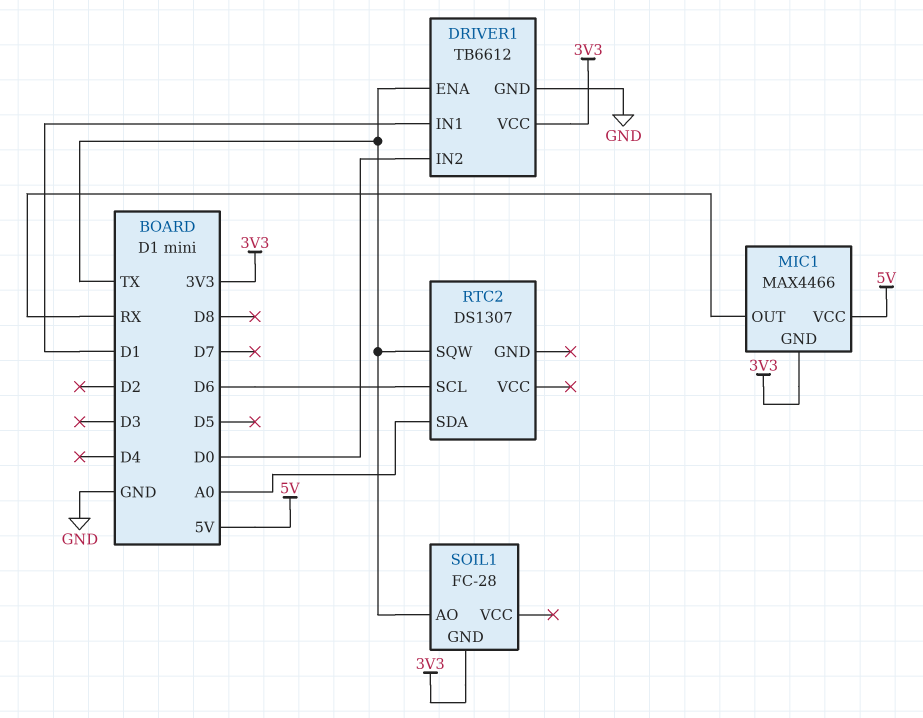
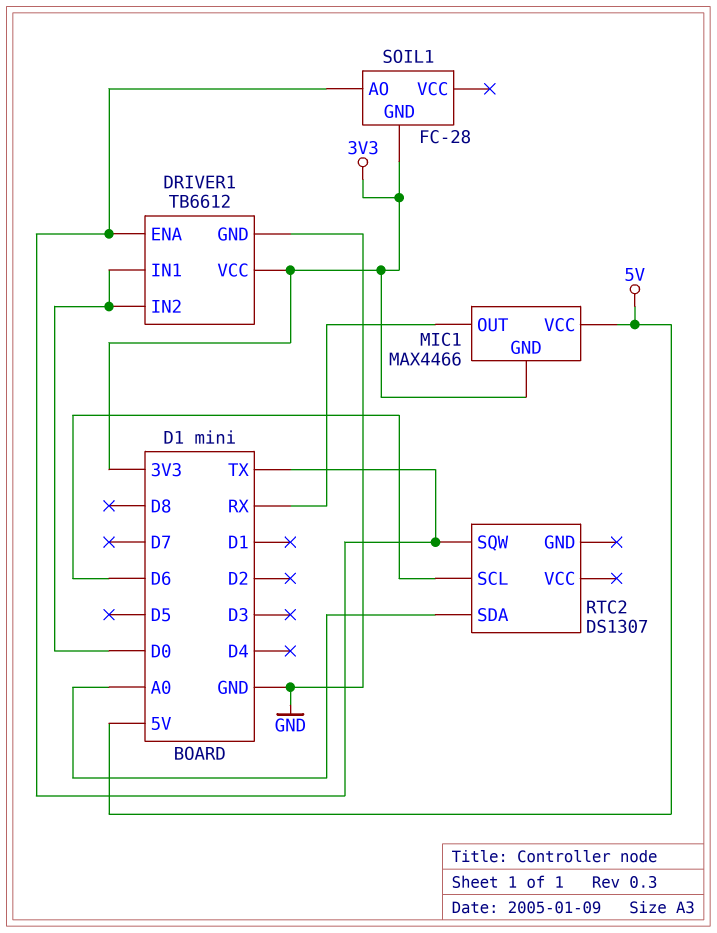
DRIVER1 pin IN1: D1 -> D0

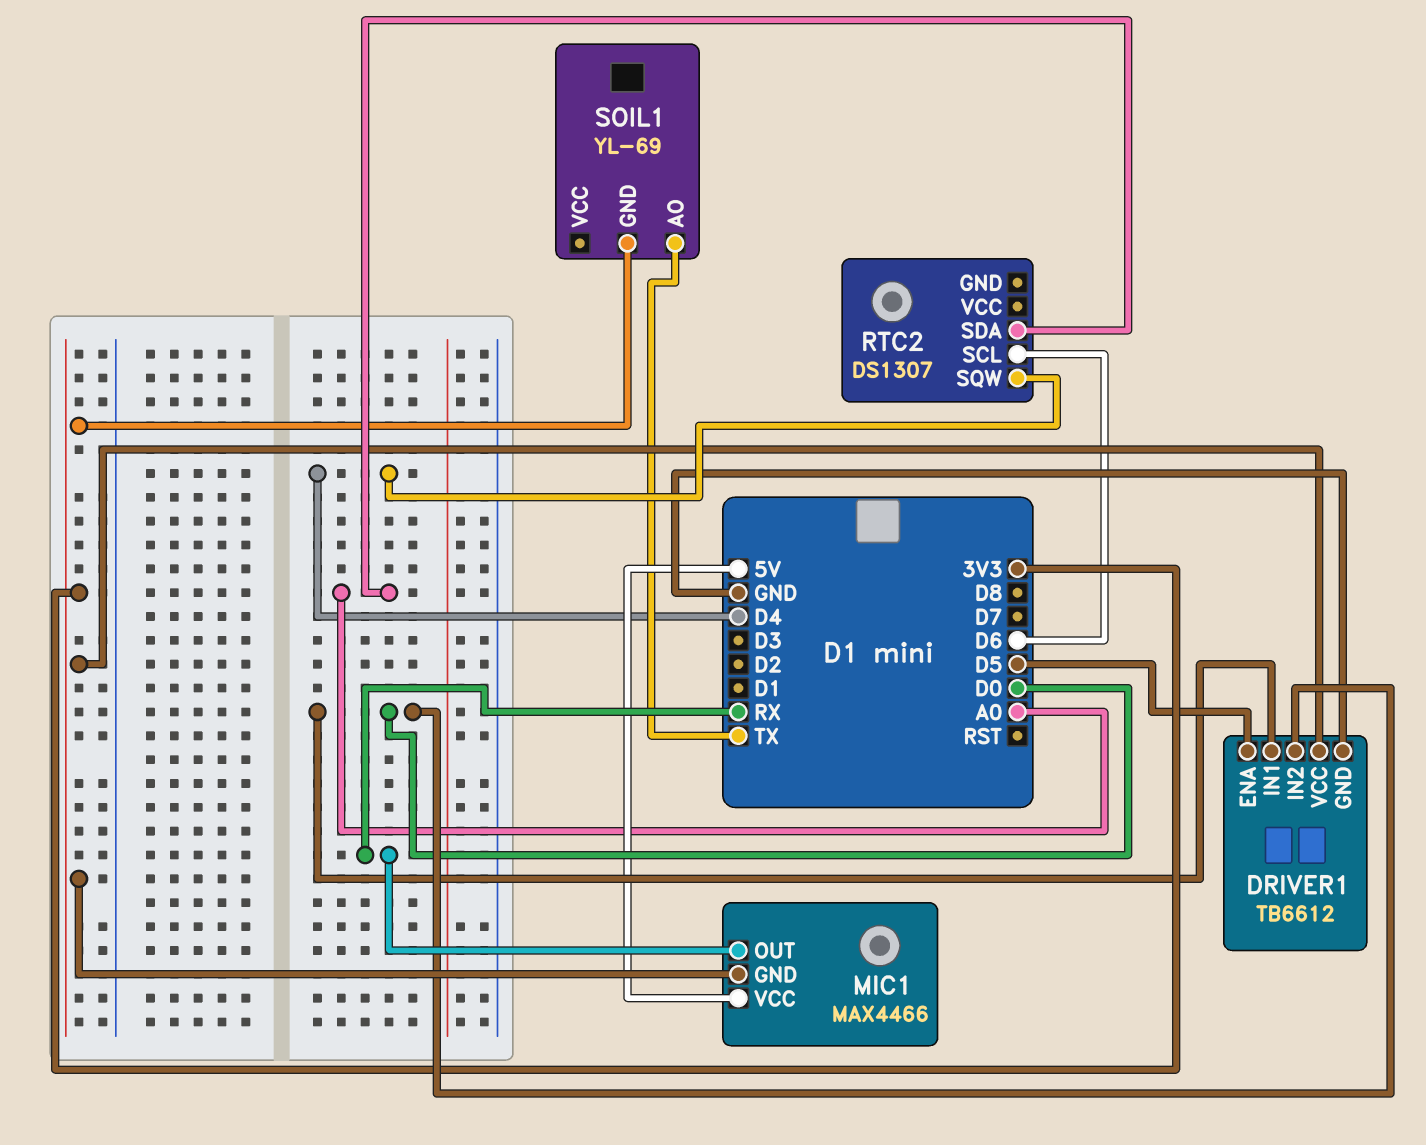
DRIVER1 pin ENA: TX -> D5
RTC2 pin SQW: TX -> D4
SOIL1: FC-28 -> YL-69

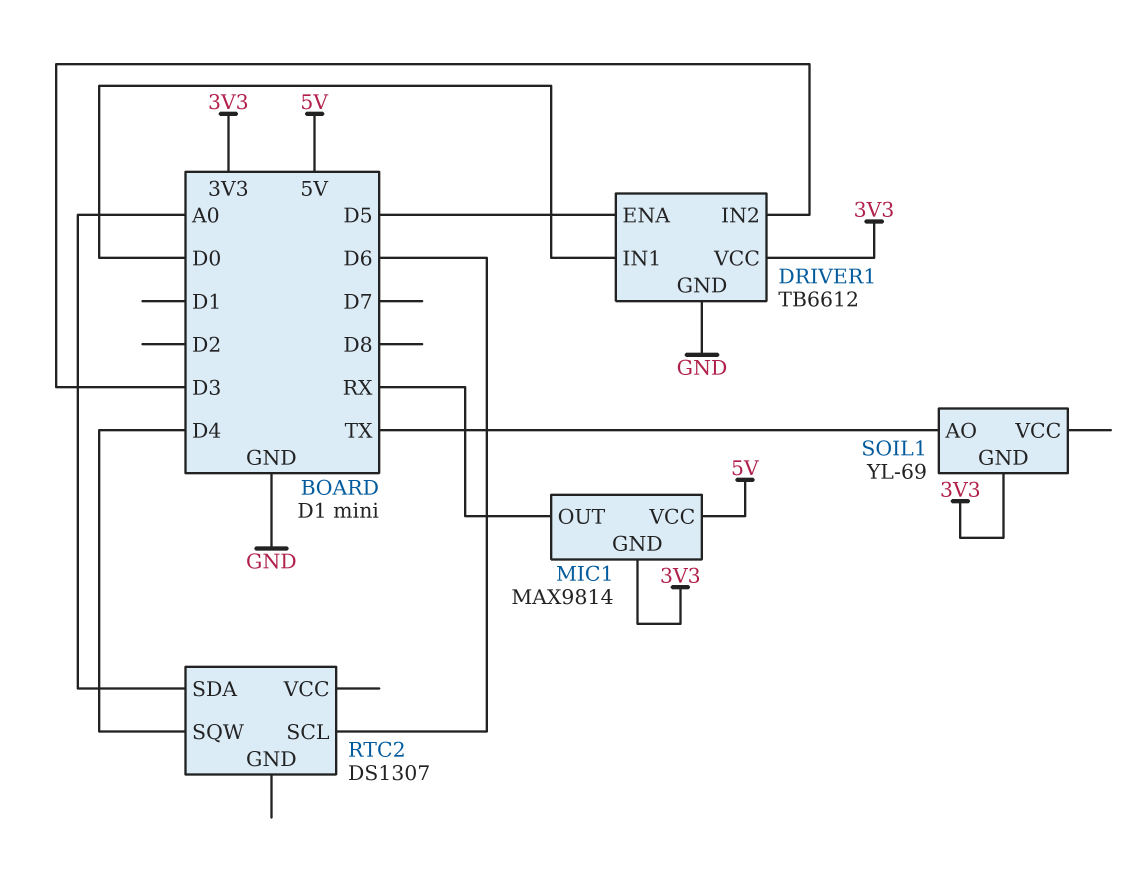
DRIVER1 pin IN2: D0 -> D3
MIC1: MAX4466 -> MAX9814

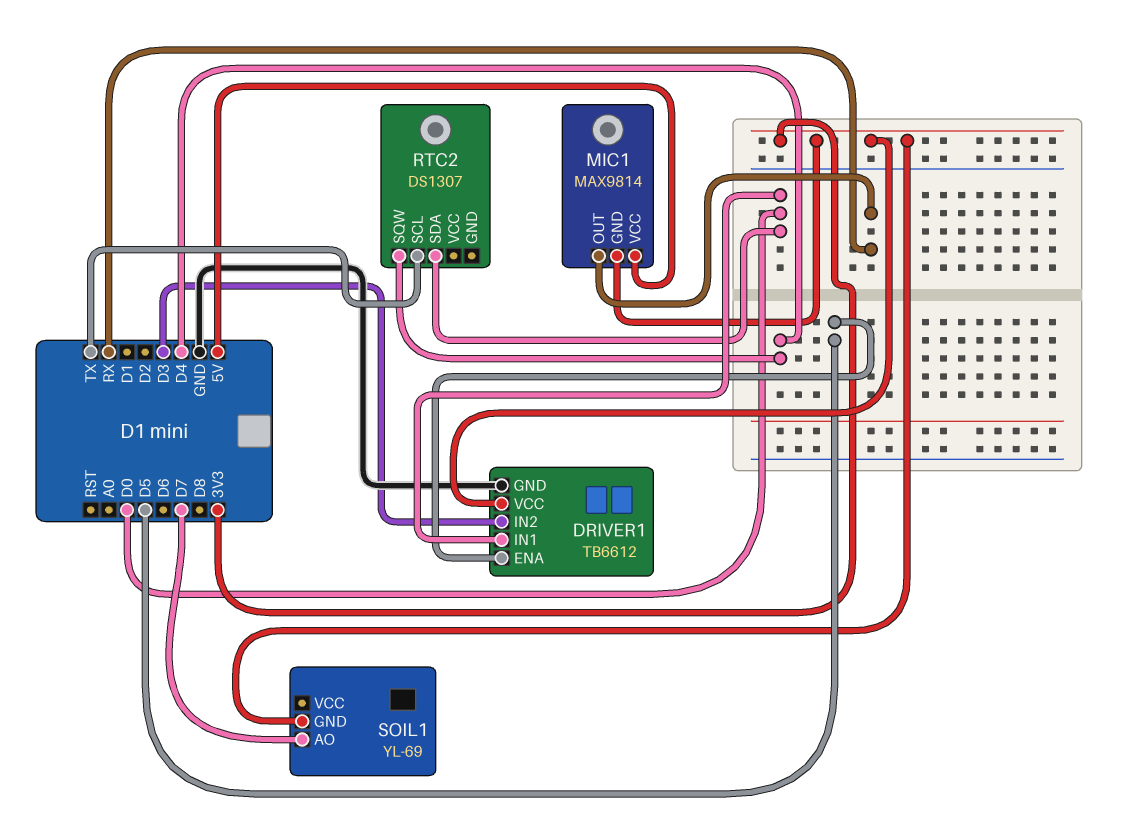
RTC2 pin SCL: D6 -> TX
RTC2 pin SDA: A0 -> D0
SOIL1 pin AO: TX -> D7

